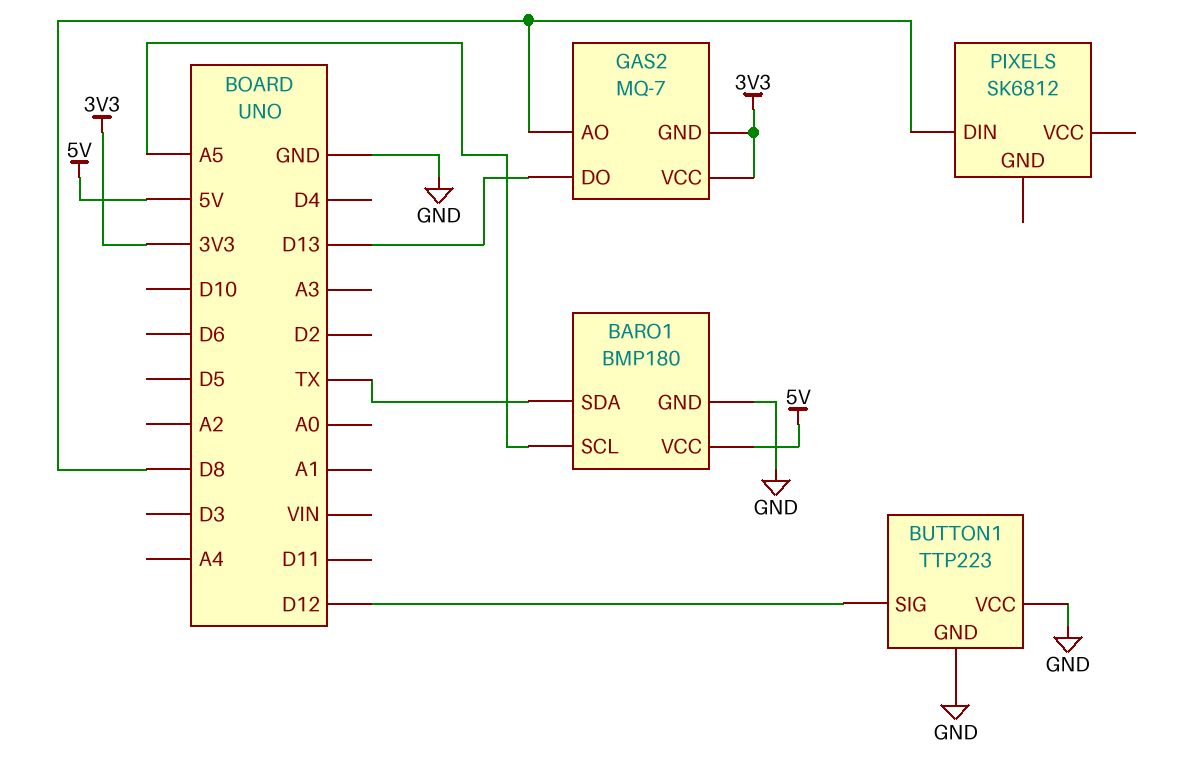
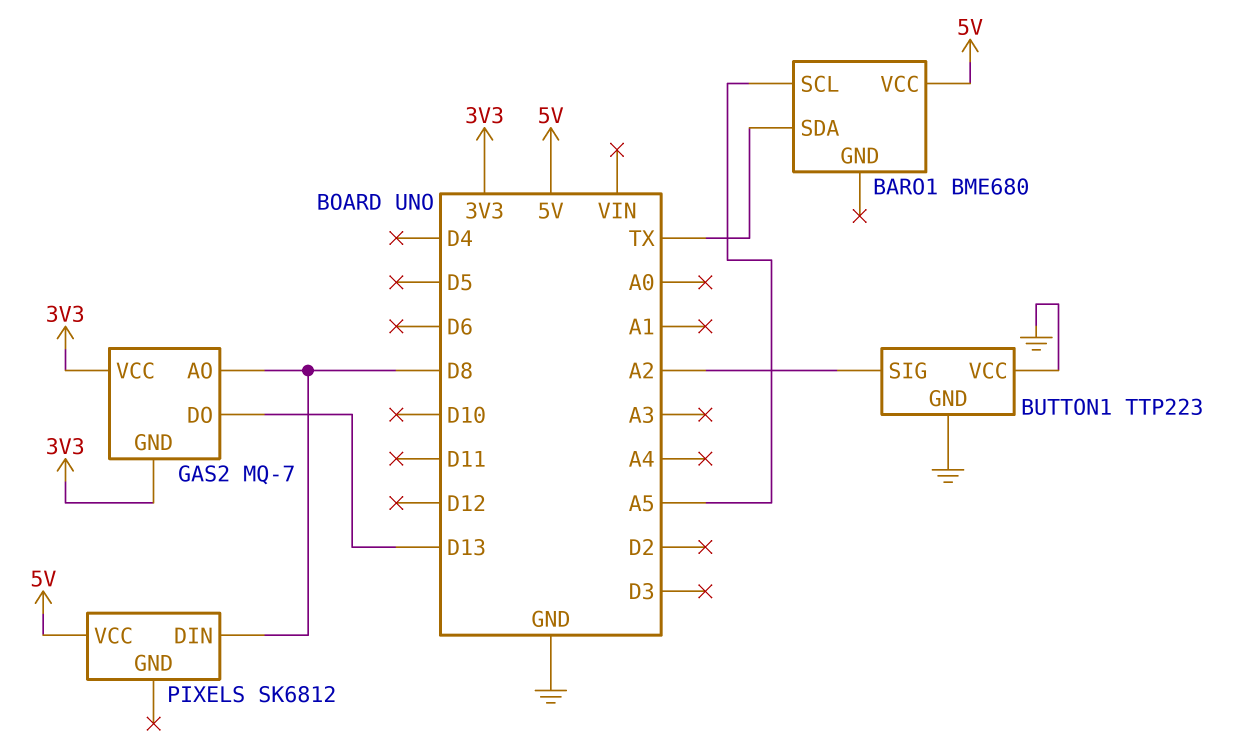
BARO1: BMP180 -> BME680
BARO1 pin GND: GND -> none
BUTTON1 pin SIG: D12 -> A2
PIXELS pin VCC: none -> 5V

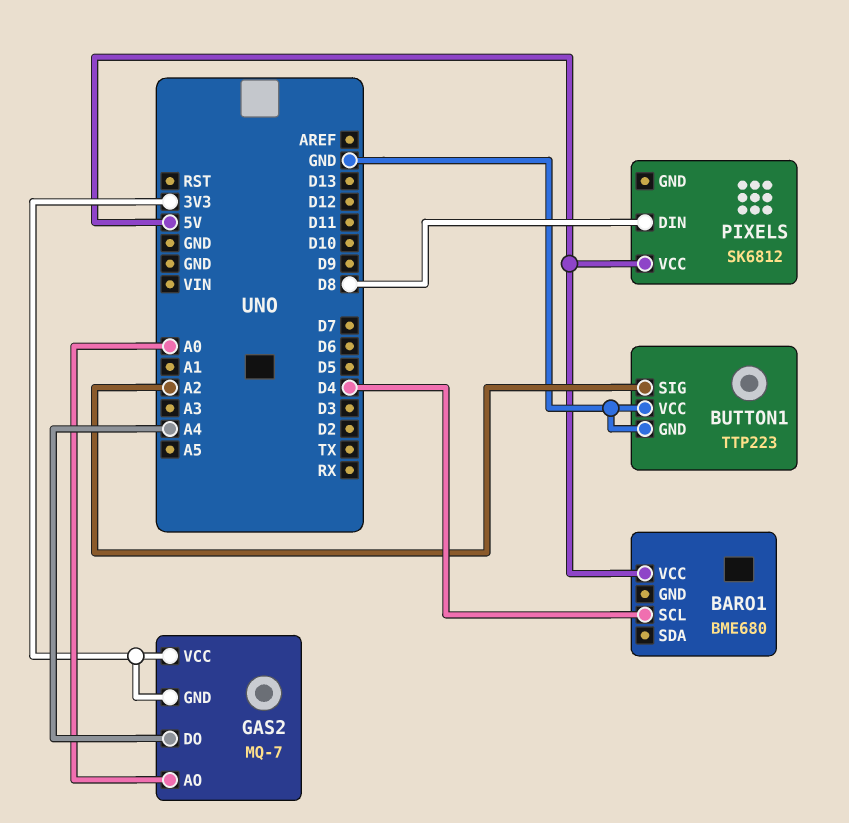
BARO1 pin SCL: A5 -> D4
BARO1 pin SDA: TX -> none
GAS2 pin AO: D8 -> A0
GAS2 pin DO: D13 -> A4

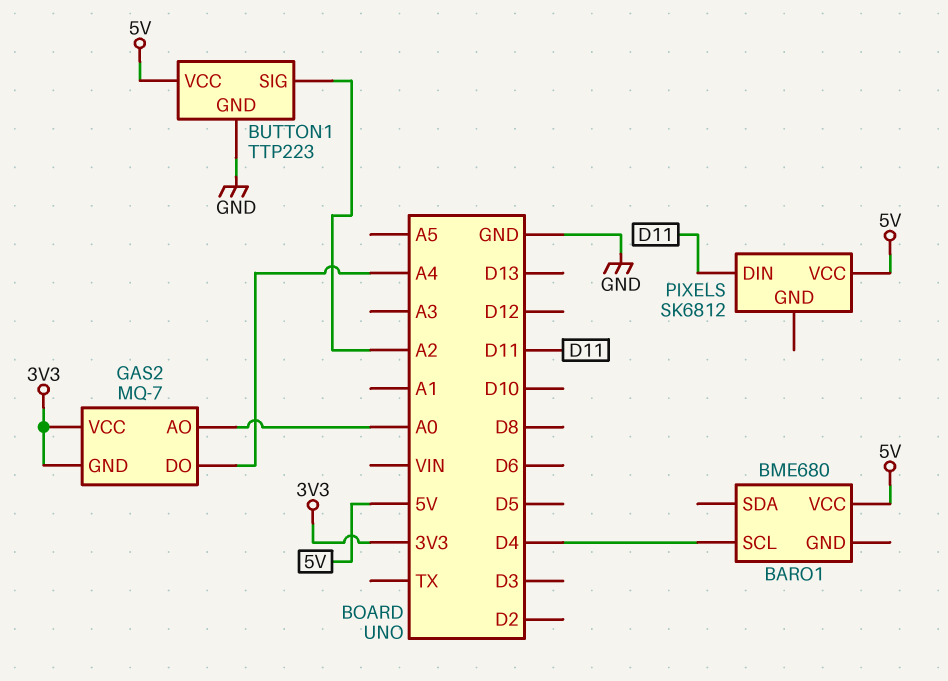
BUTTON1 pin VCC: GND -> 5V
PIXELS pin DIN: D8 -> D11

